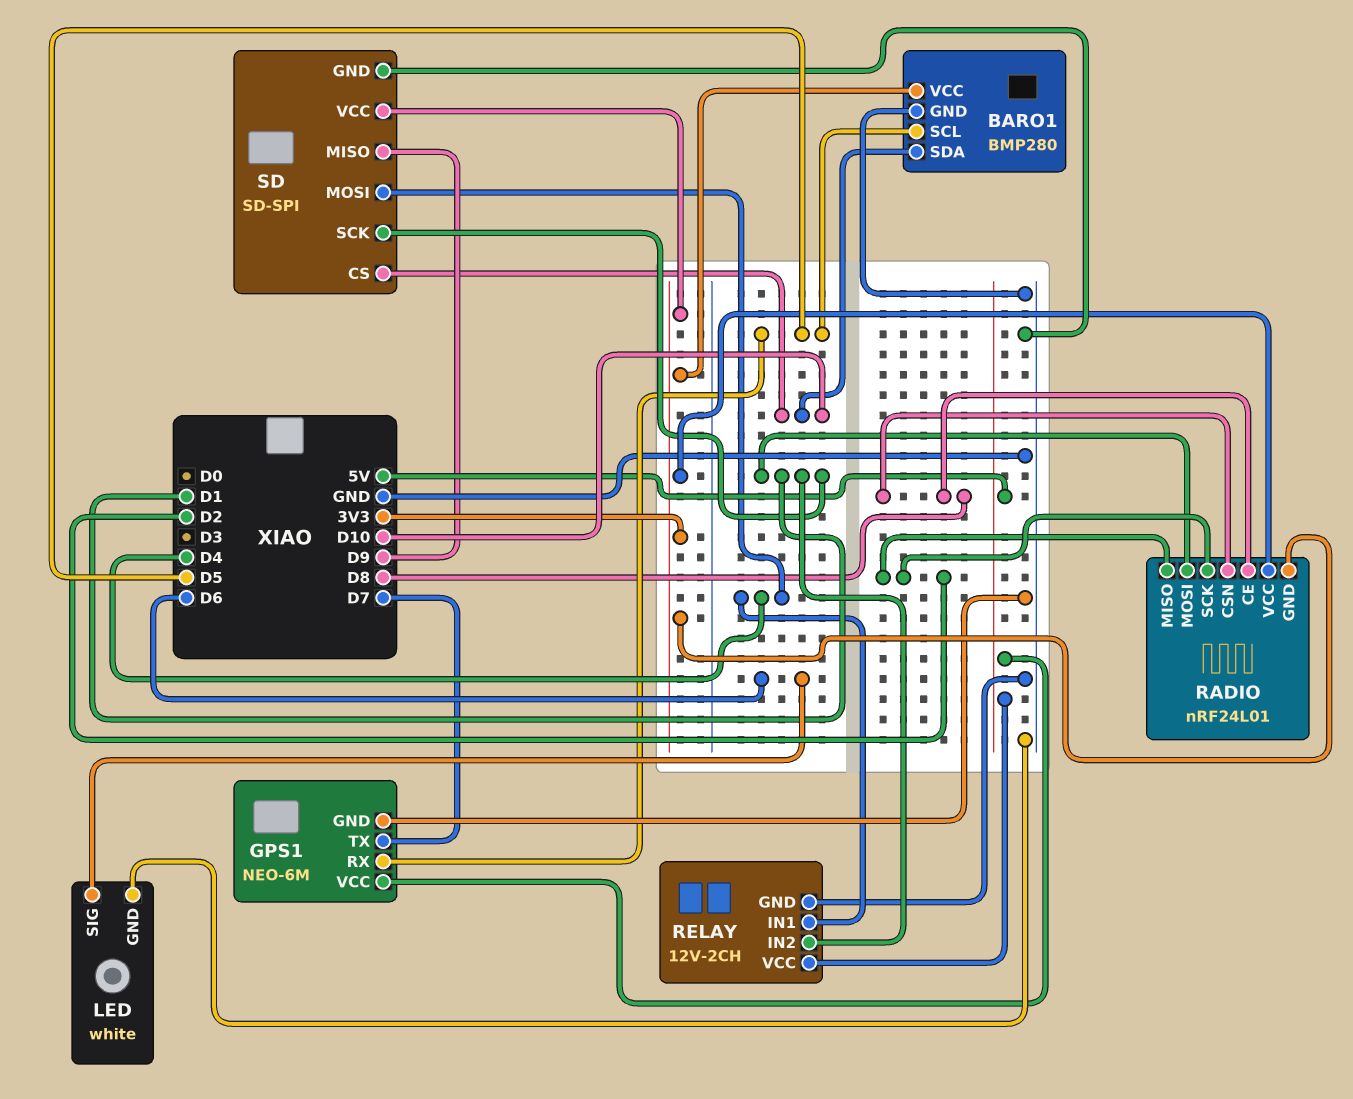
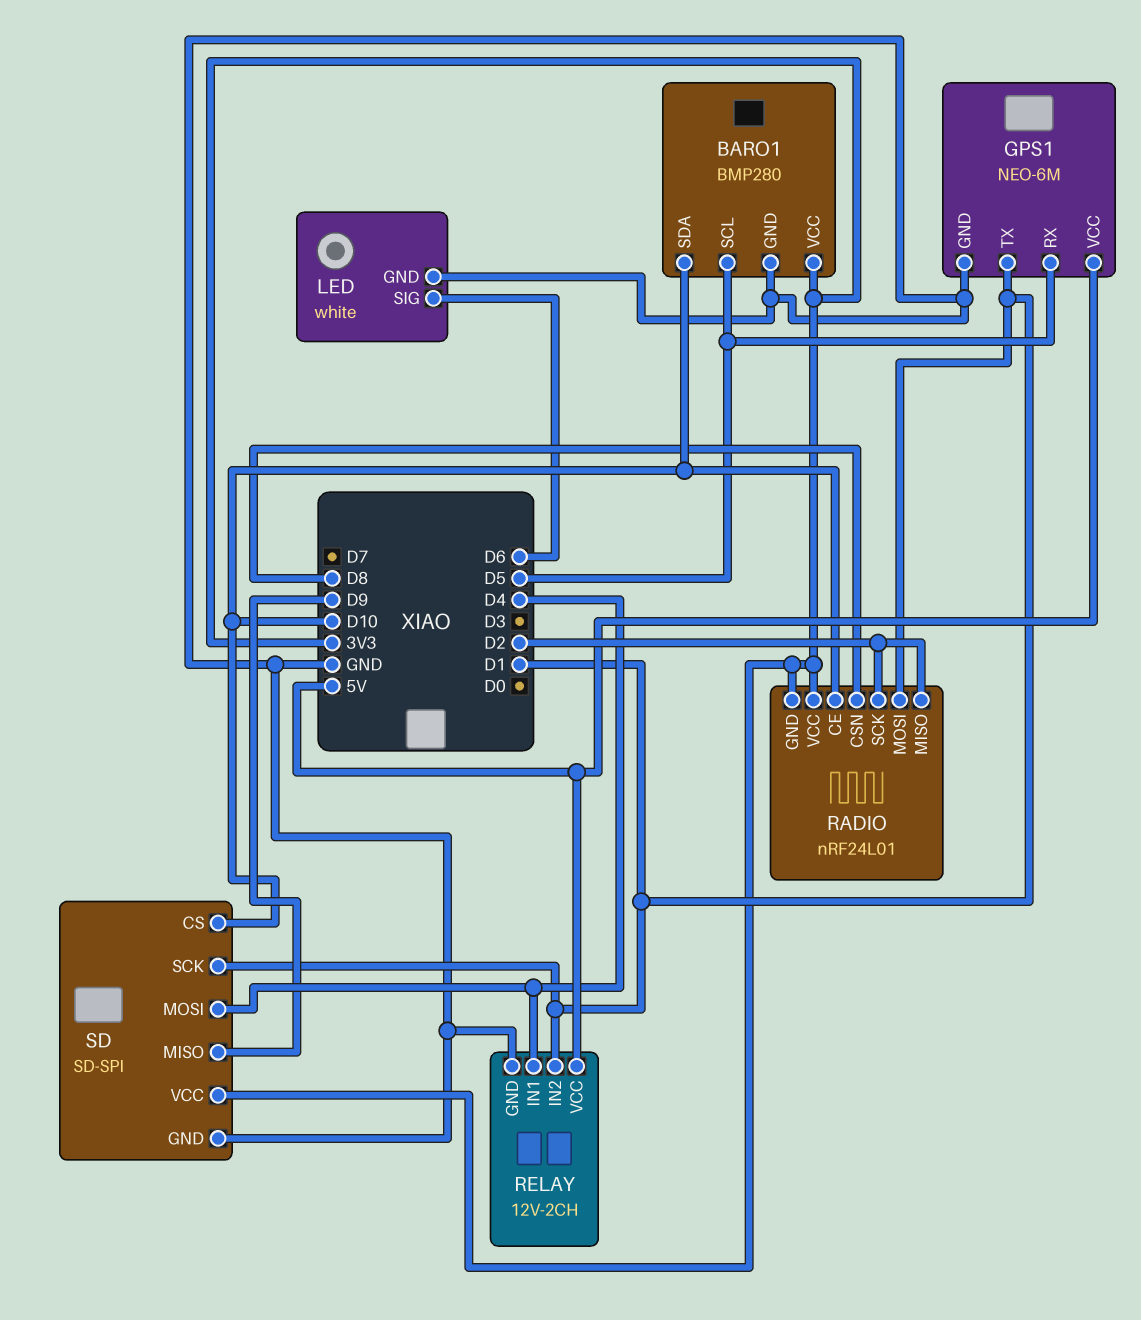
GPS1 pin TX: D7 -> D1
RADIO pin CE: D8 -> D10

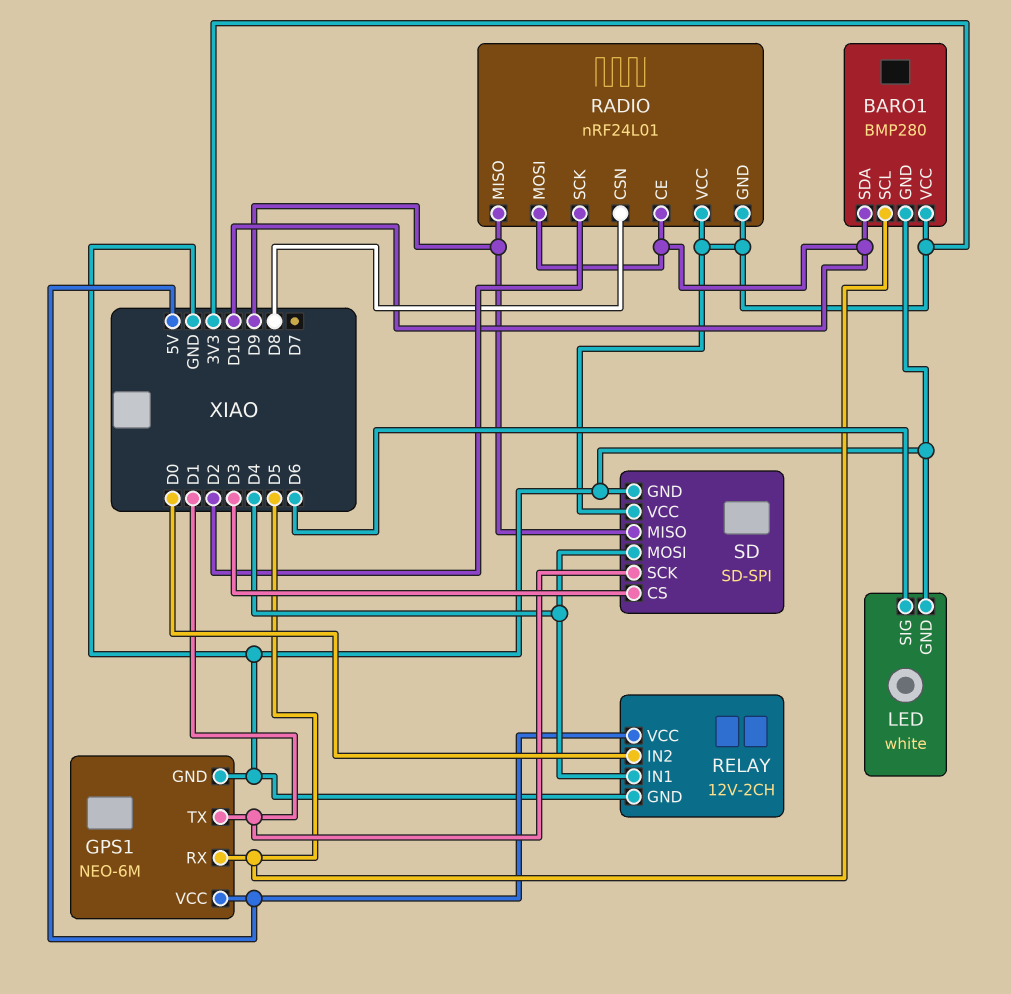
RADIO pin MISO: D2 -> D9
RADIO pin MOSI: D1 -> D10
RELAY pin IN2: D1 -> D0
SD pin CS: D10 -> D3

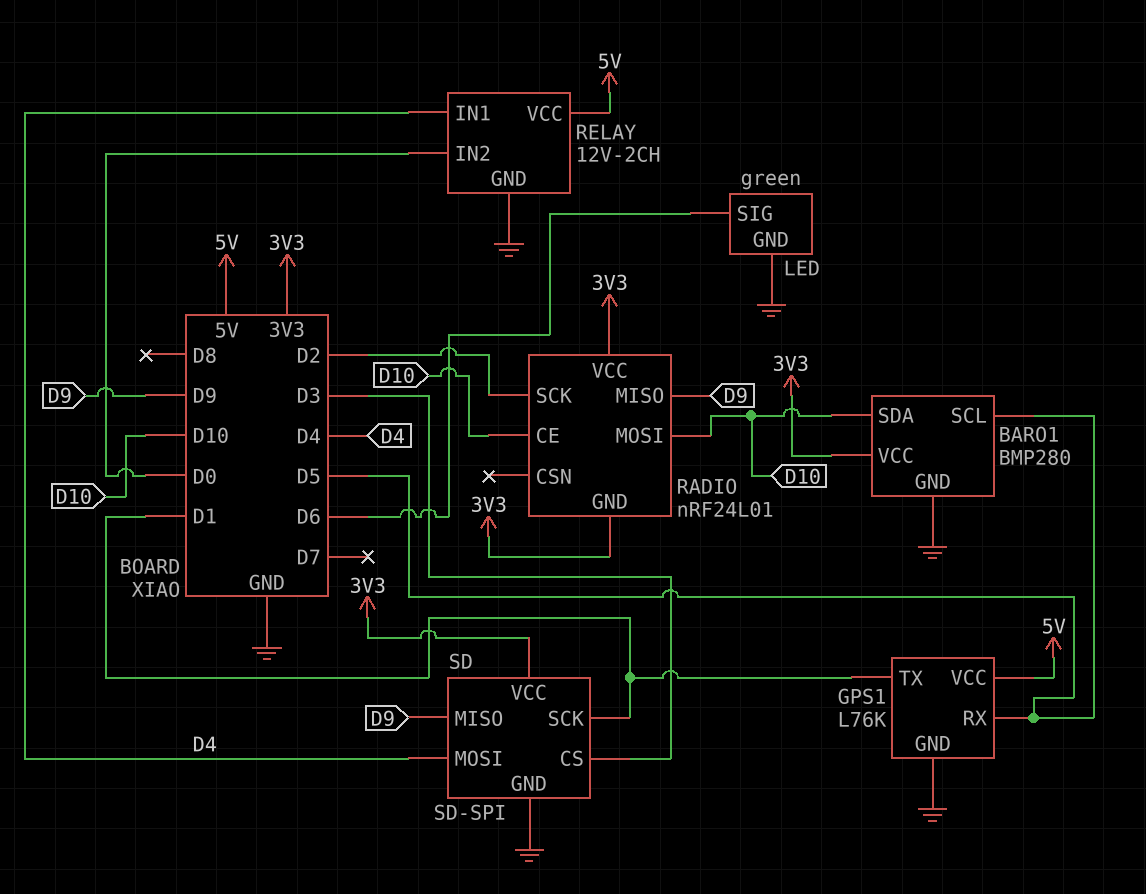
GPS1: NEO-6M -> L76K
LED: white -> green
RADIO pin CSN: D8 -> none

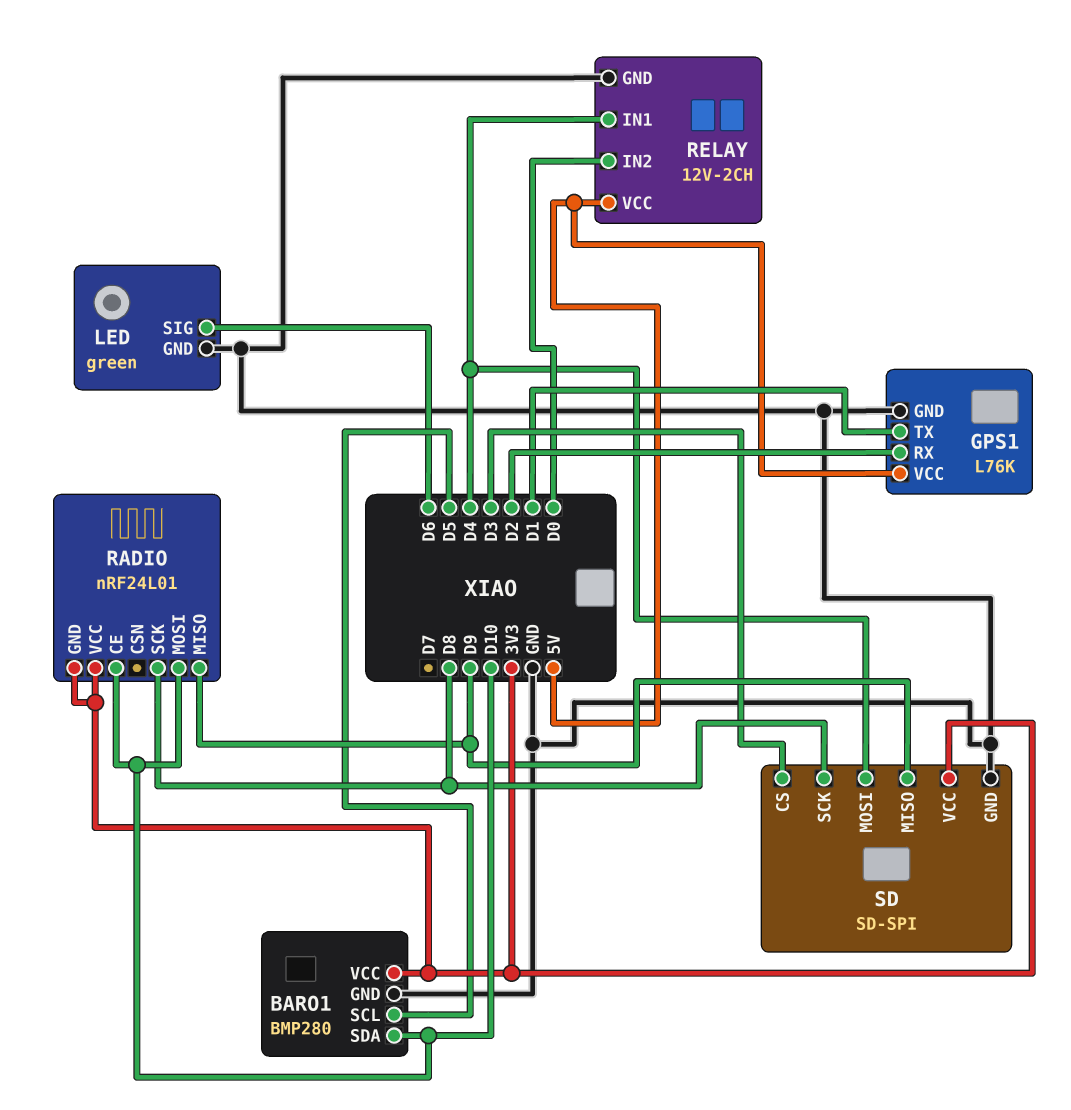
GPS1 pin RX: D5 -> D2
RADIO pin SCK: D2 -> D8
SD pin SCK: D1 -> D8

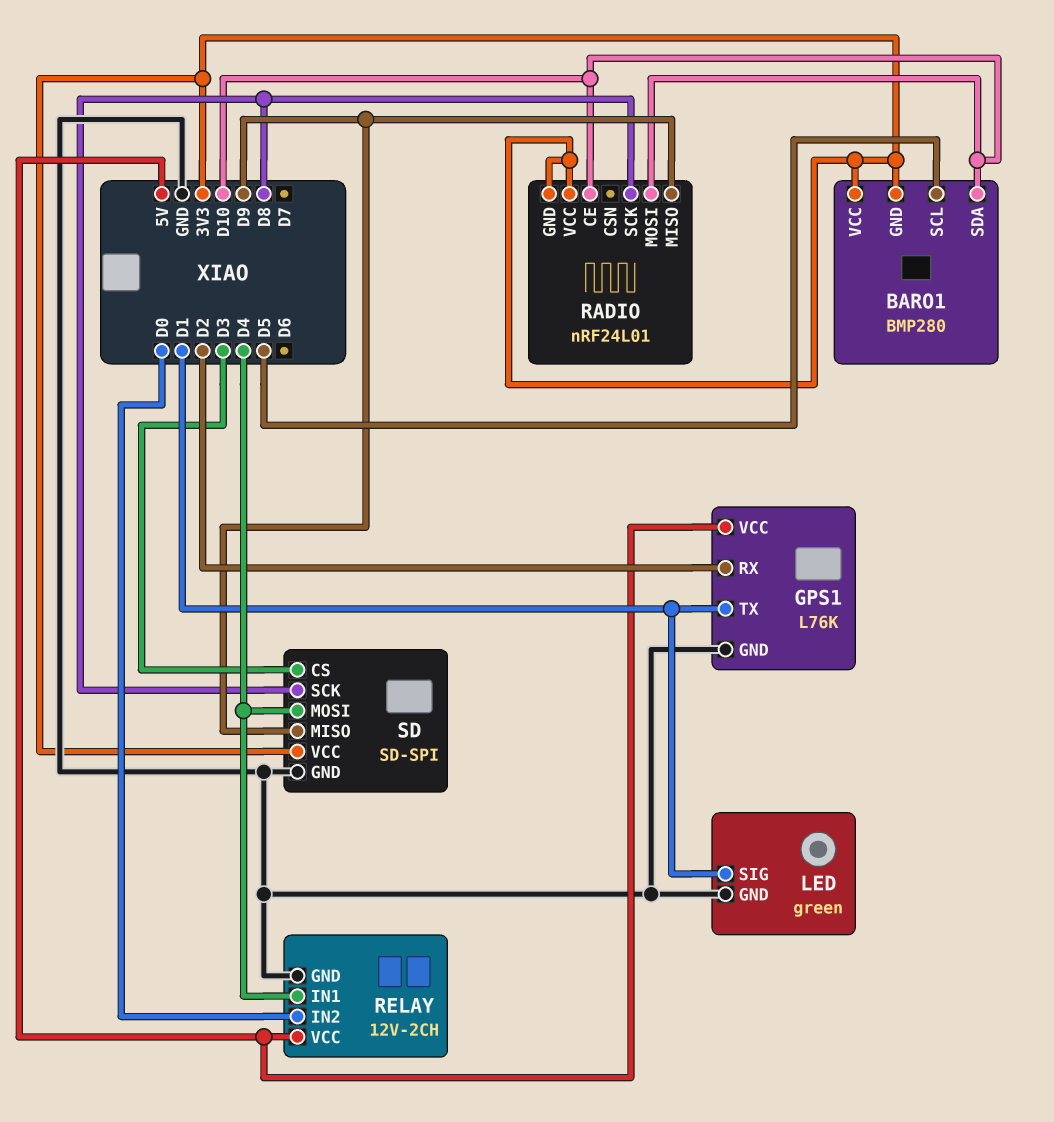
BARO1 pin GND: GND -> 3V3
LED pin SIG: D6 -> D1

